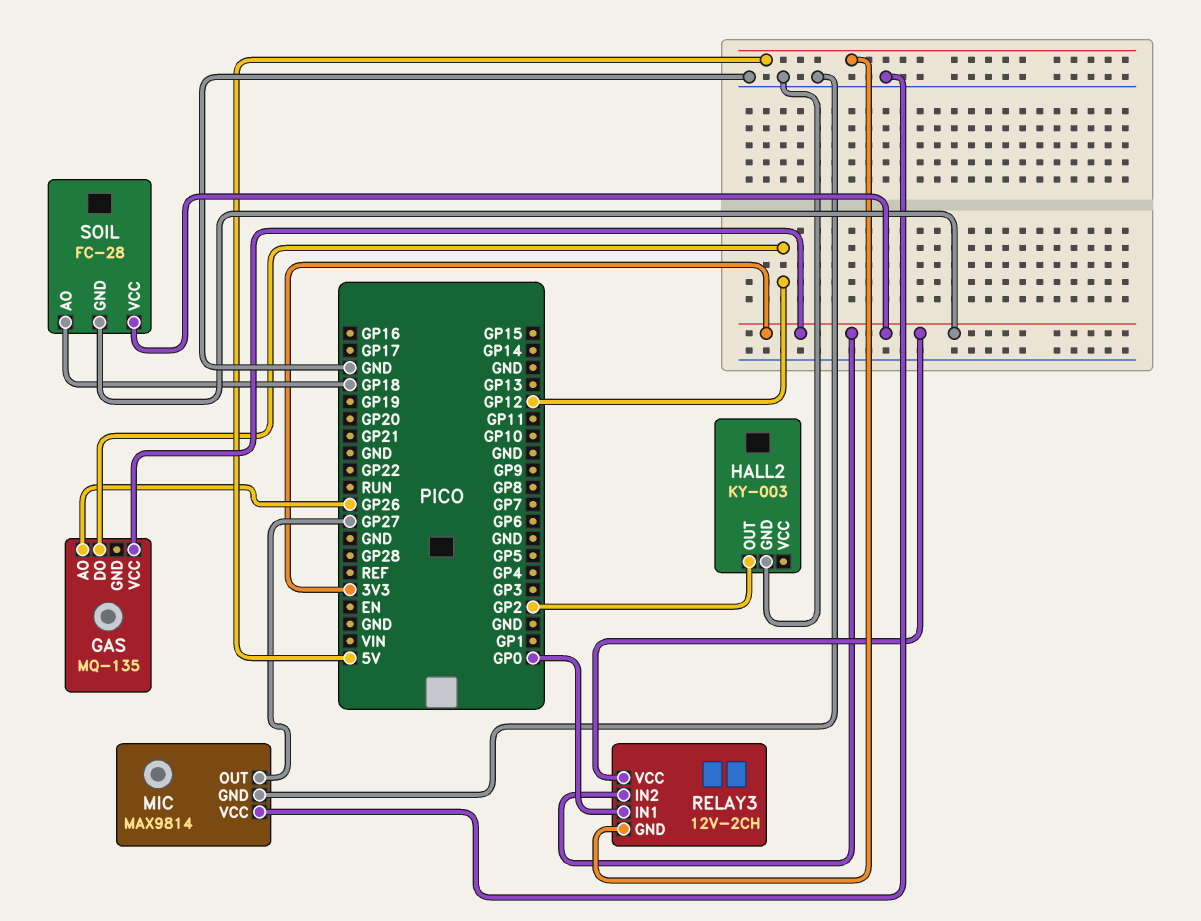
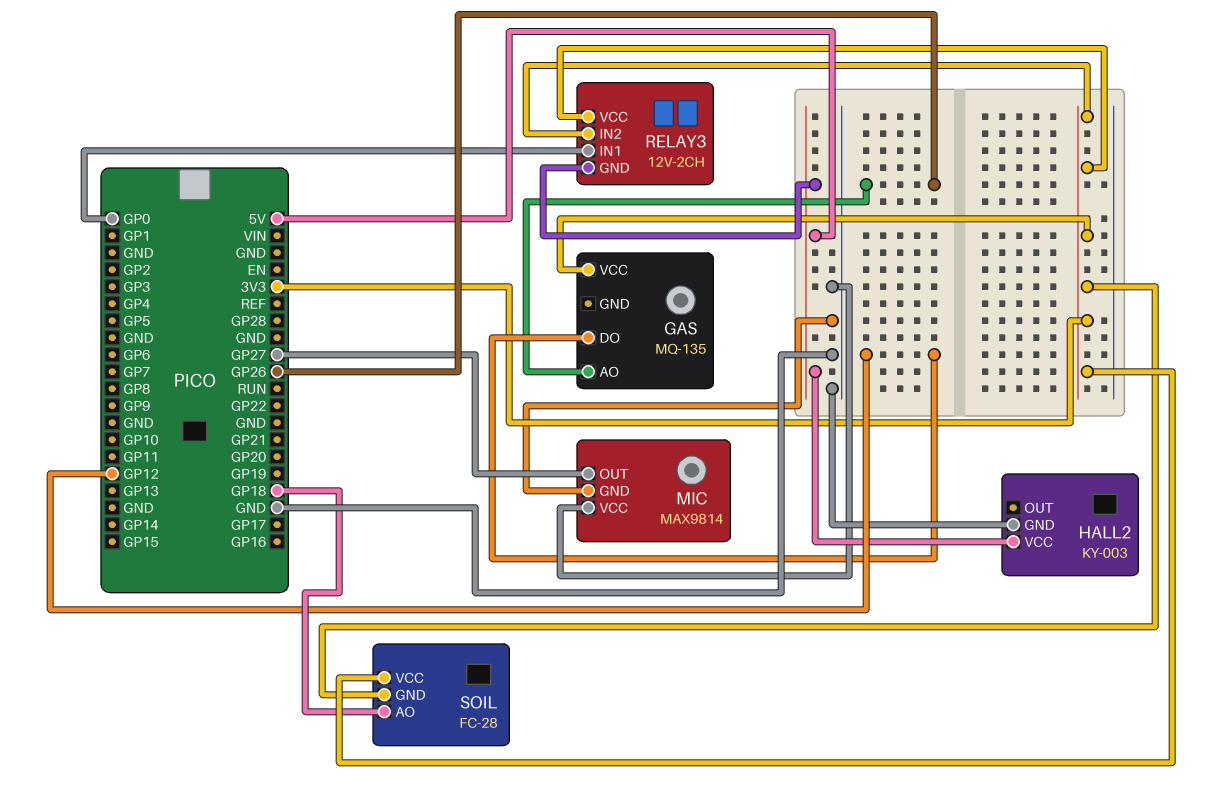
HALL2 pin OUT: GP2 -> none
HALL2 pin VCC: none -> 5V

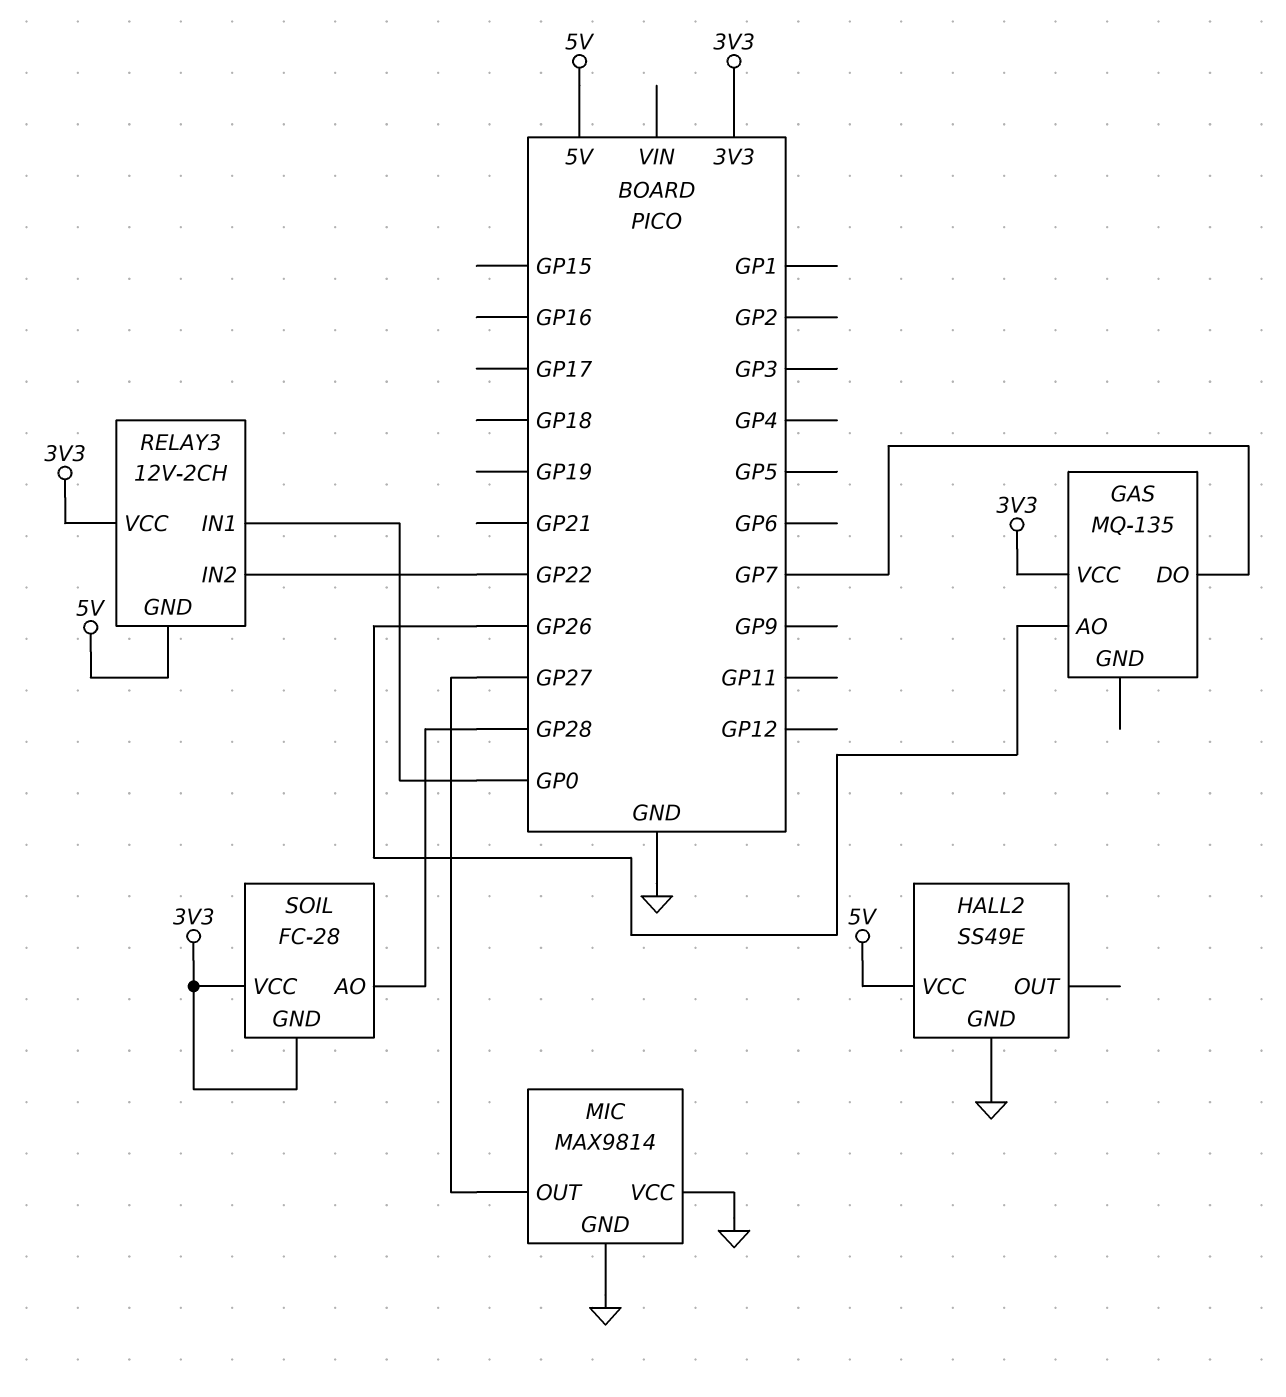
GAS pin DO: GP12 -> GP7
HALL2: KY-003 -> SS49E
RELAY3 pin IN2: 3V3 -> GP22
SOIL pin AO: GP18 -> GP28

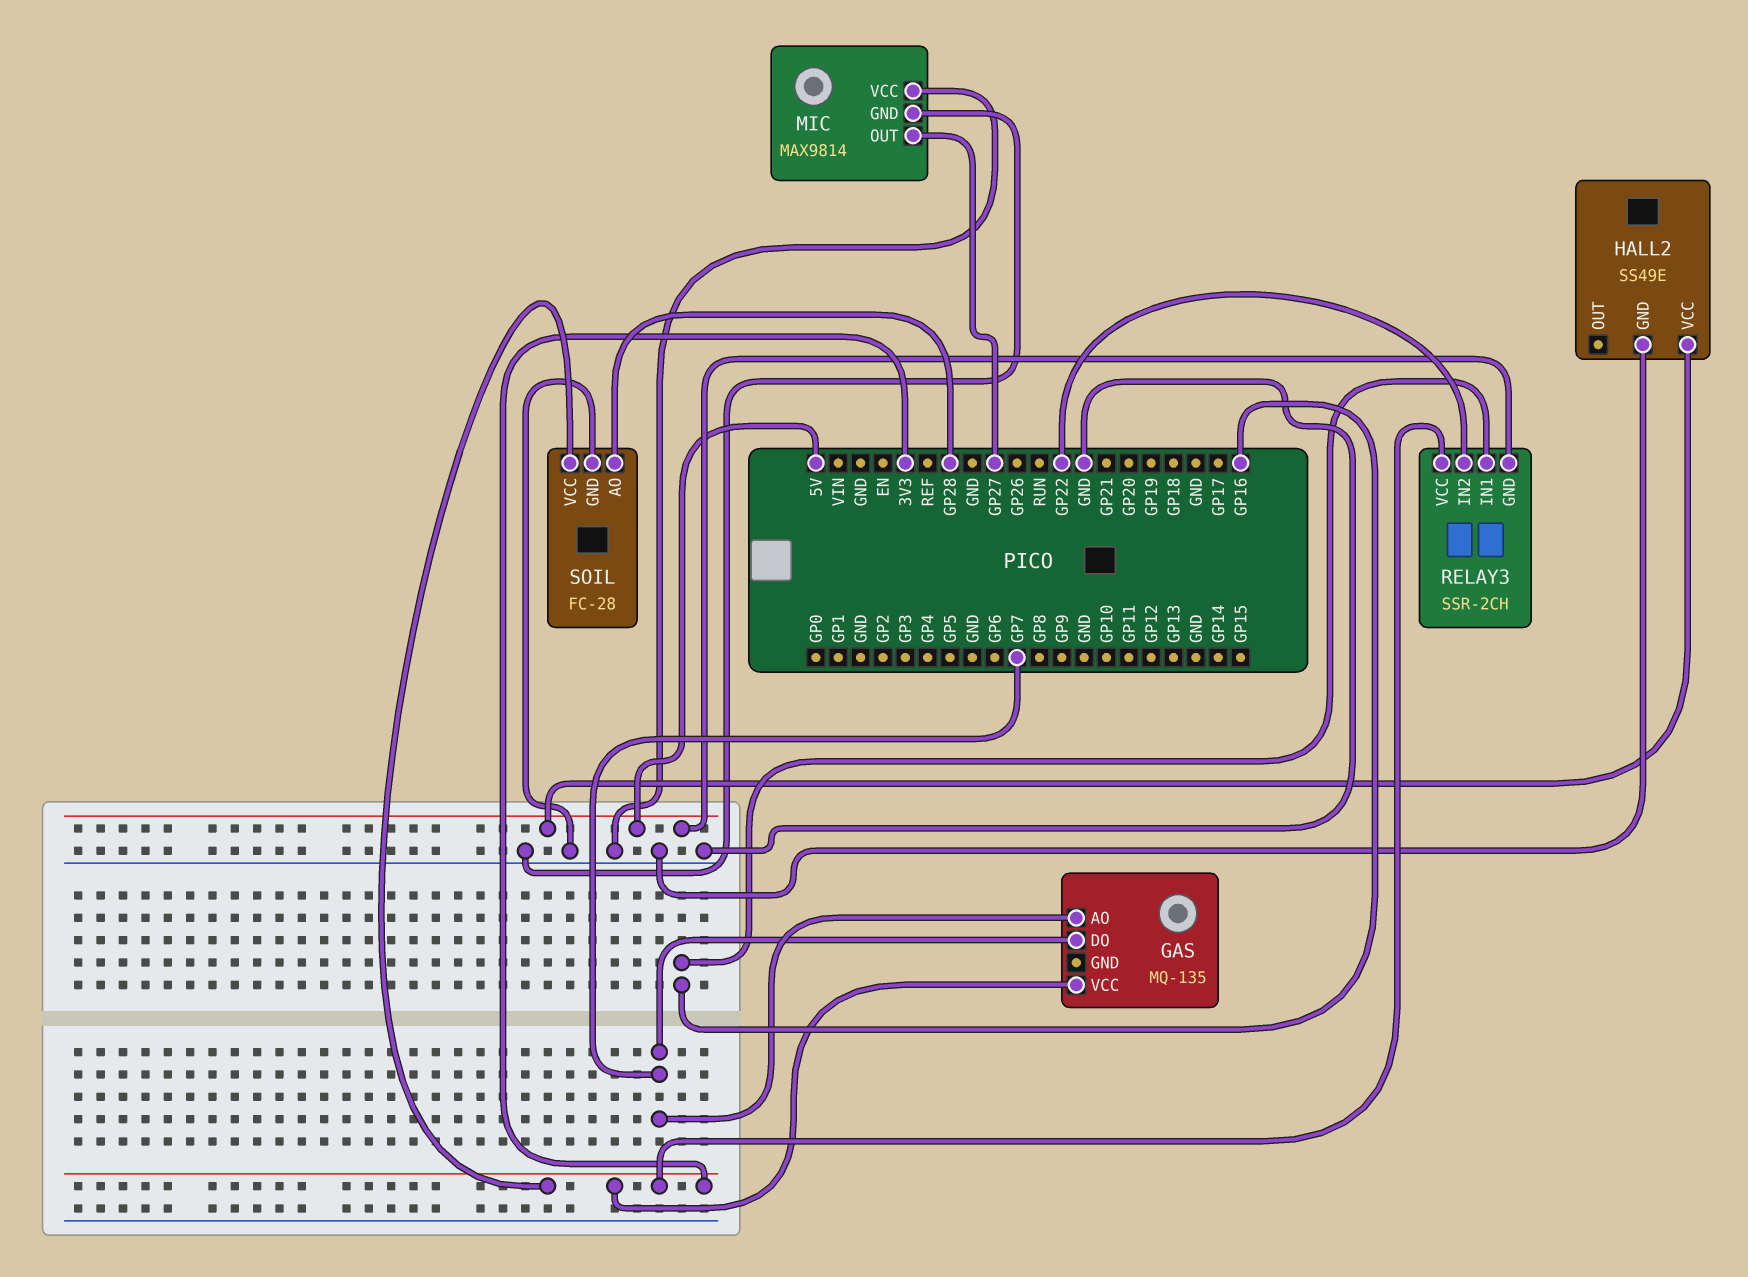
GAS pin AO: GP26 -> GP7
RELAY3: 12V-2CH -> SSR-2CH
RELAY3 pin IN1: GP0 -> GP16
SOIL pin GND: 3V3 -> GND

